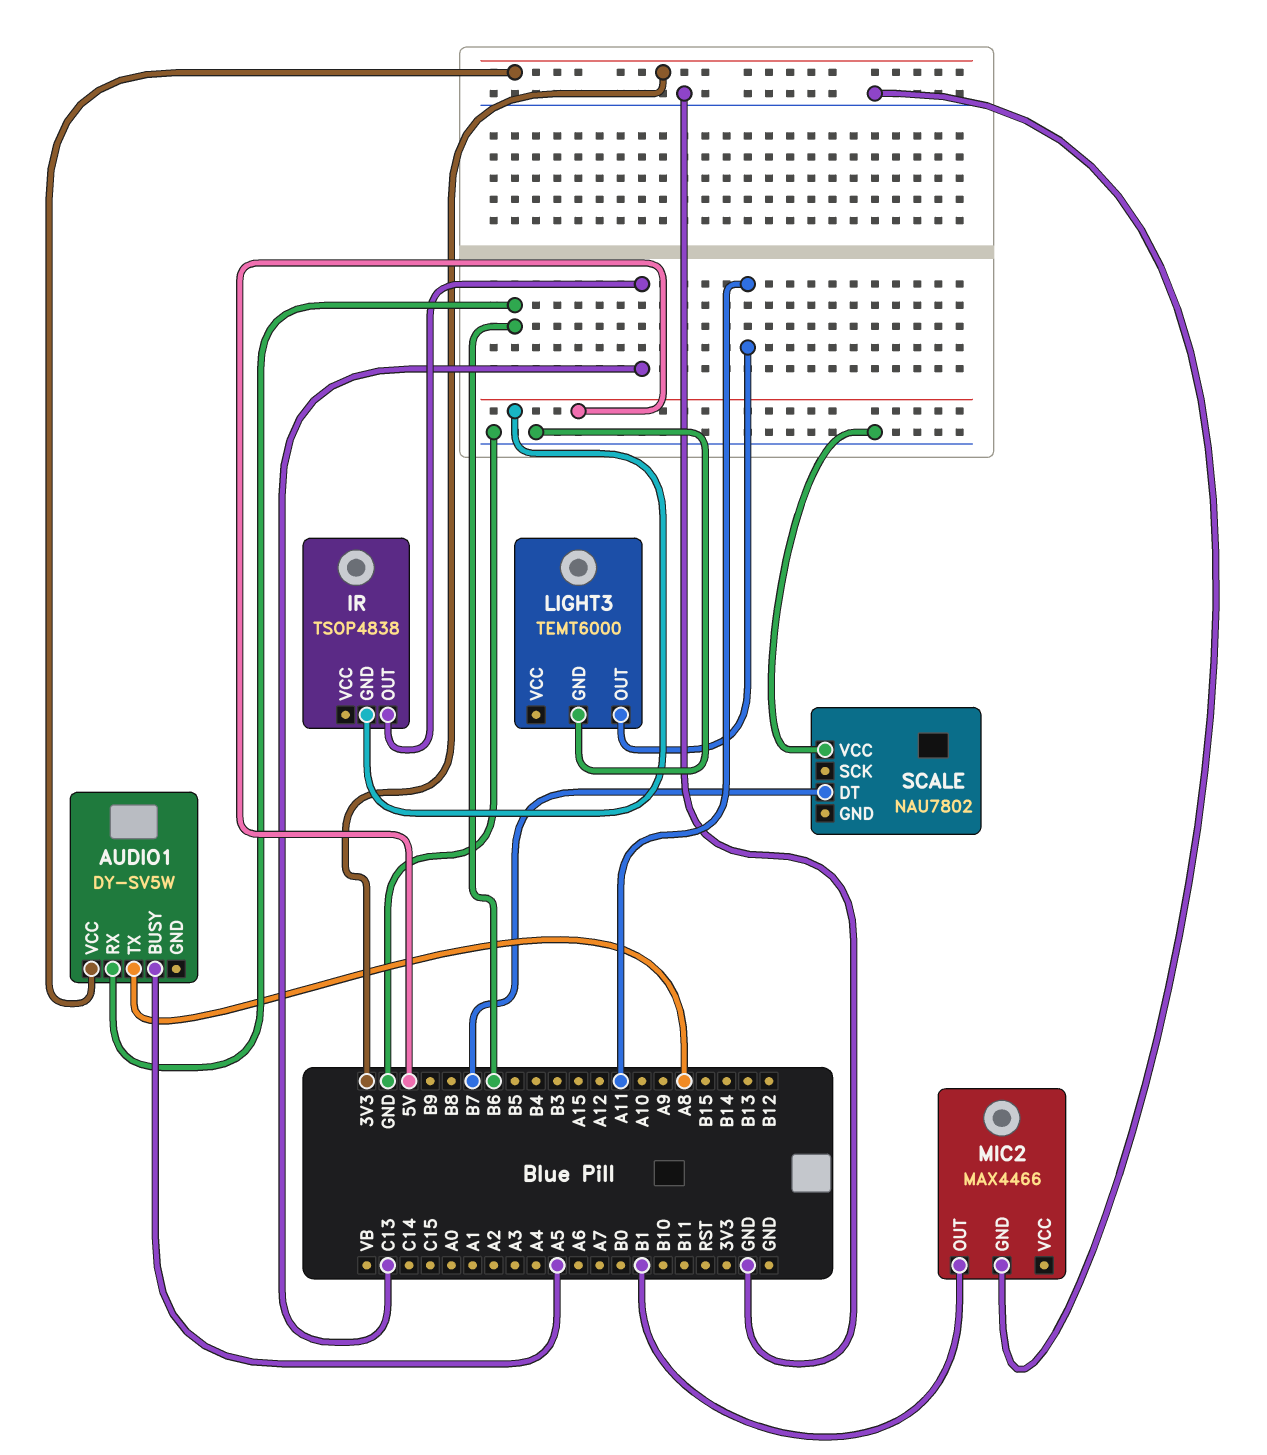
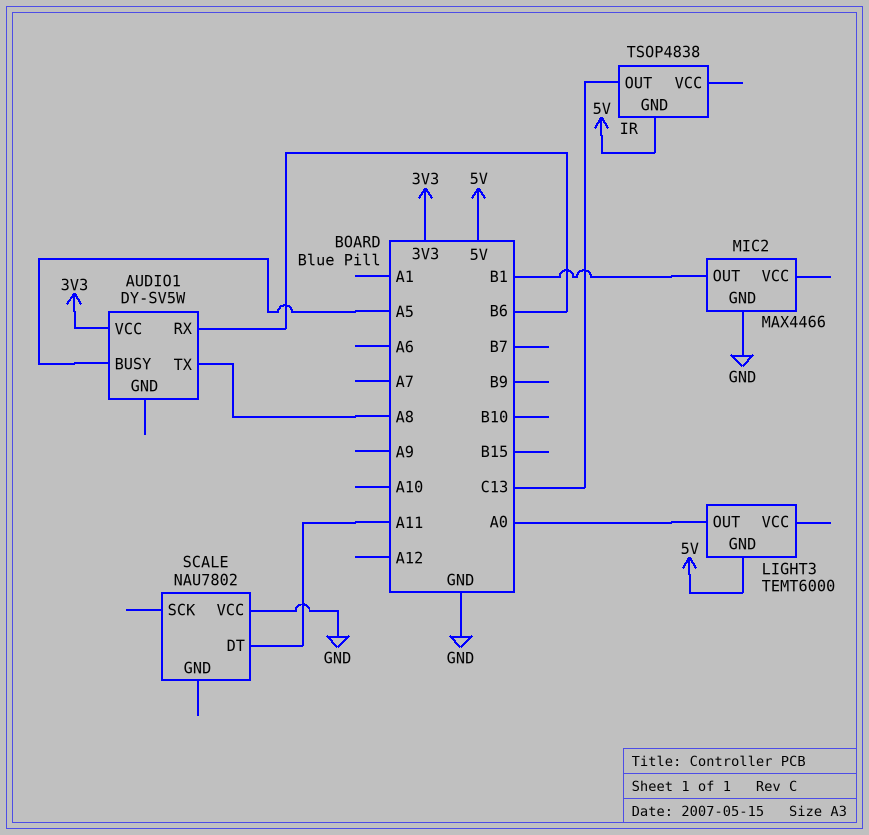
LIGHT3 pin GND: GND -> 5V
LIGHT3 pin OUT: A11 -> A0
SCALE pin DT: B7 -> A11

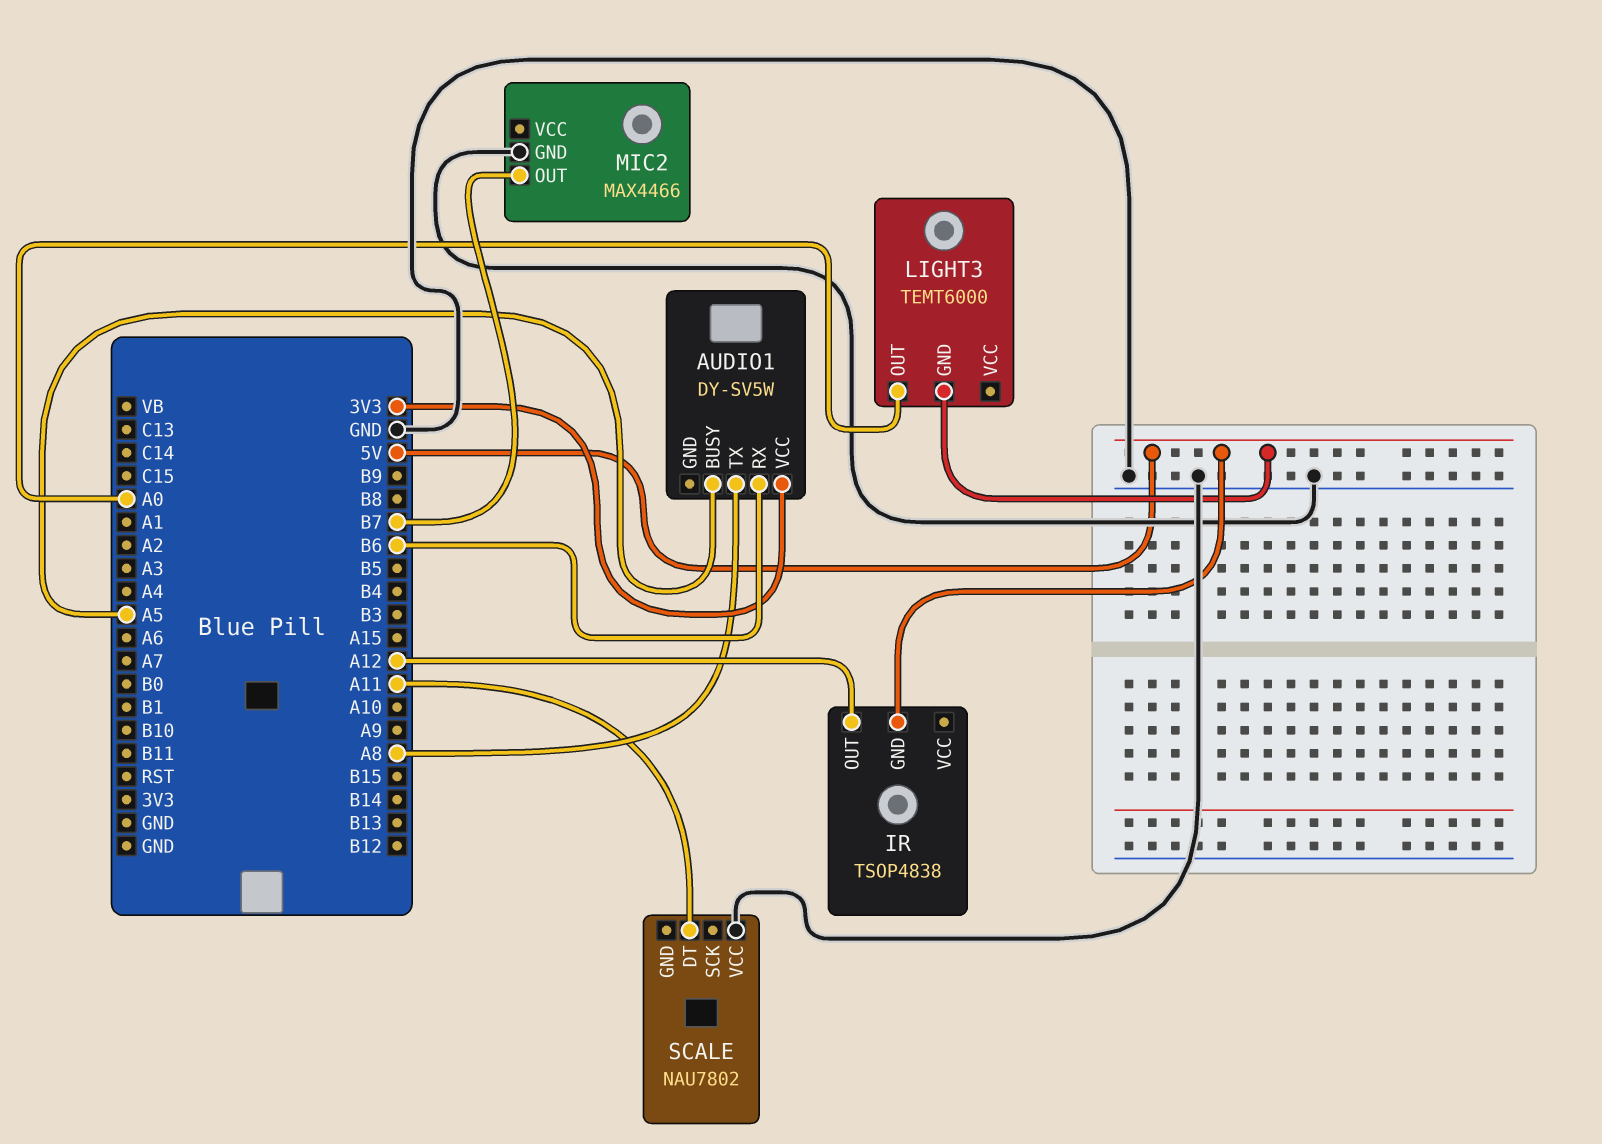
IR pin OUT: C13 -> A12
MIC2 pin OUT: B1 -> B7

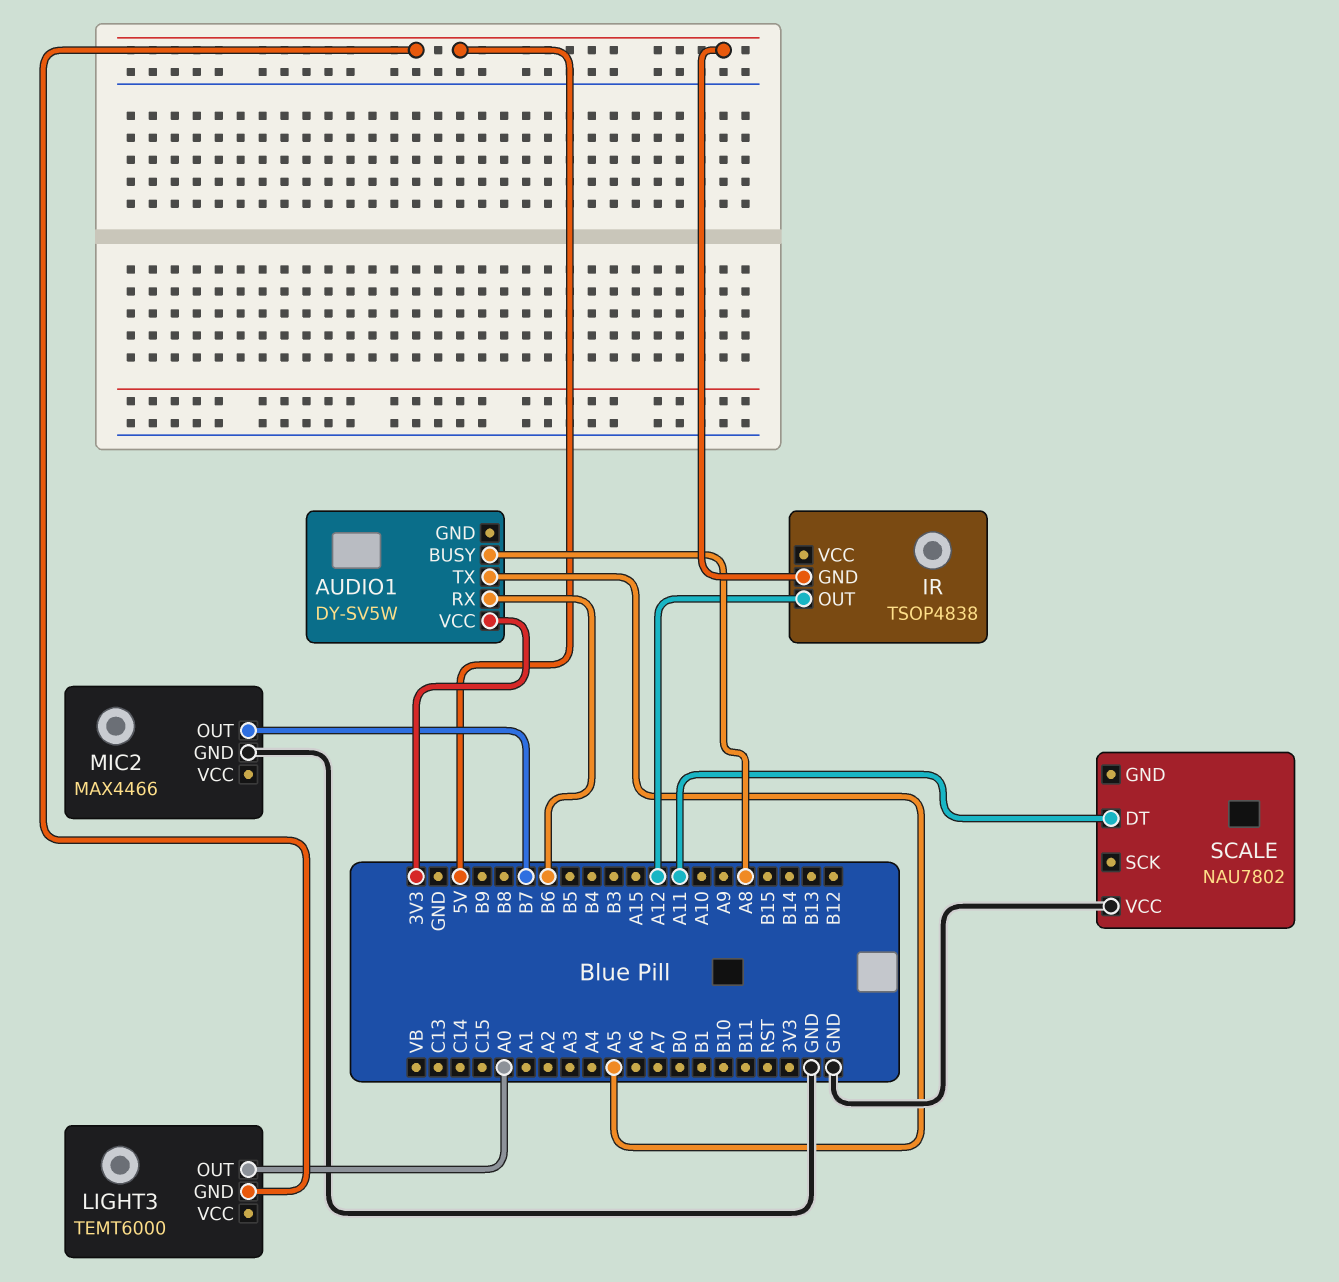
AUDIO1 pin BUSY: A5 -> A8
AUDIO1 pin TX: A8 -> A5

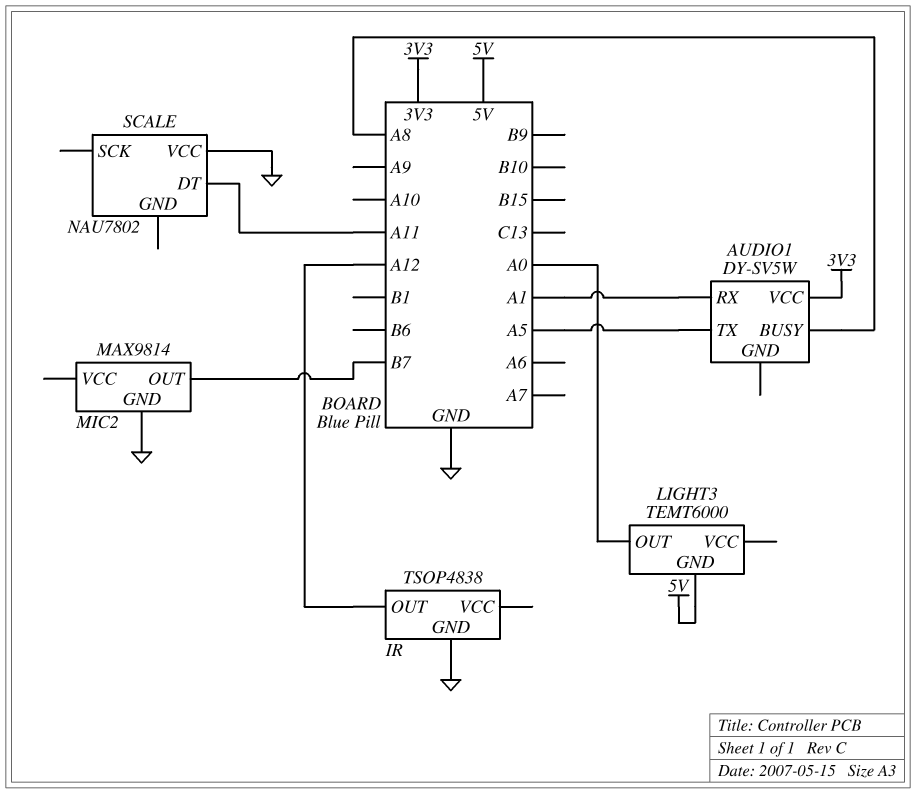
AUDIO1 pin RX: B6 -> A1
IR pin GND: 5V -> GND
MIC2: MAX4466 -> MAX9814

